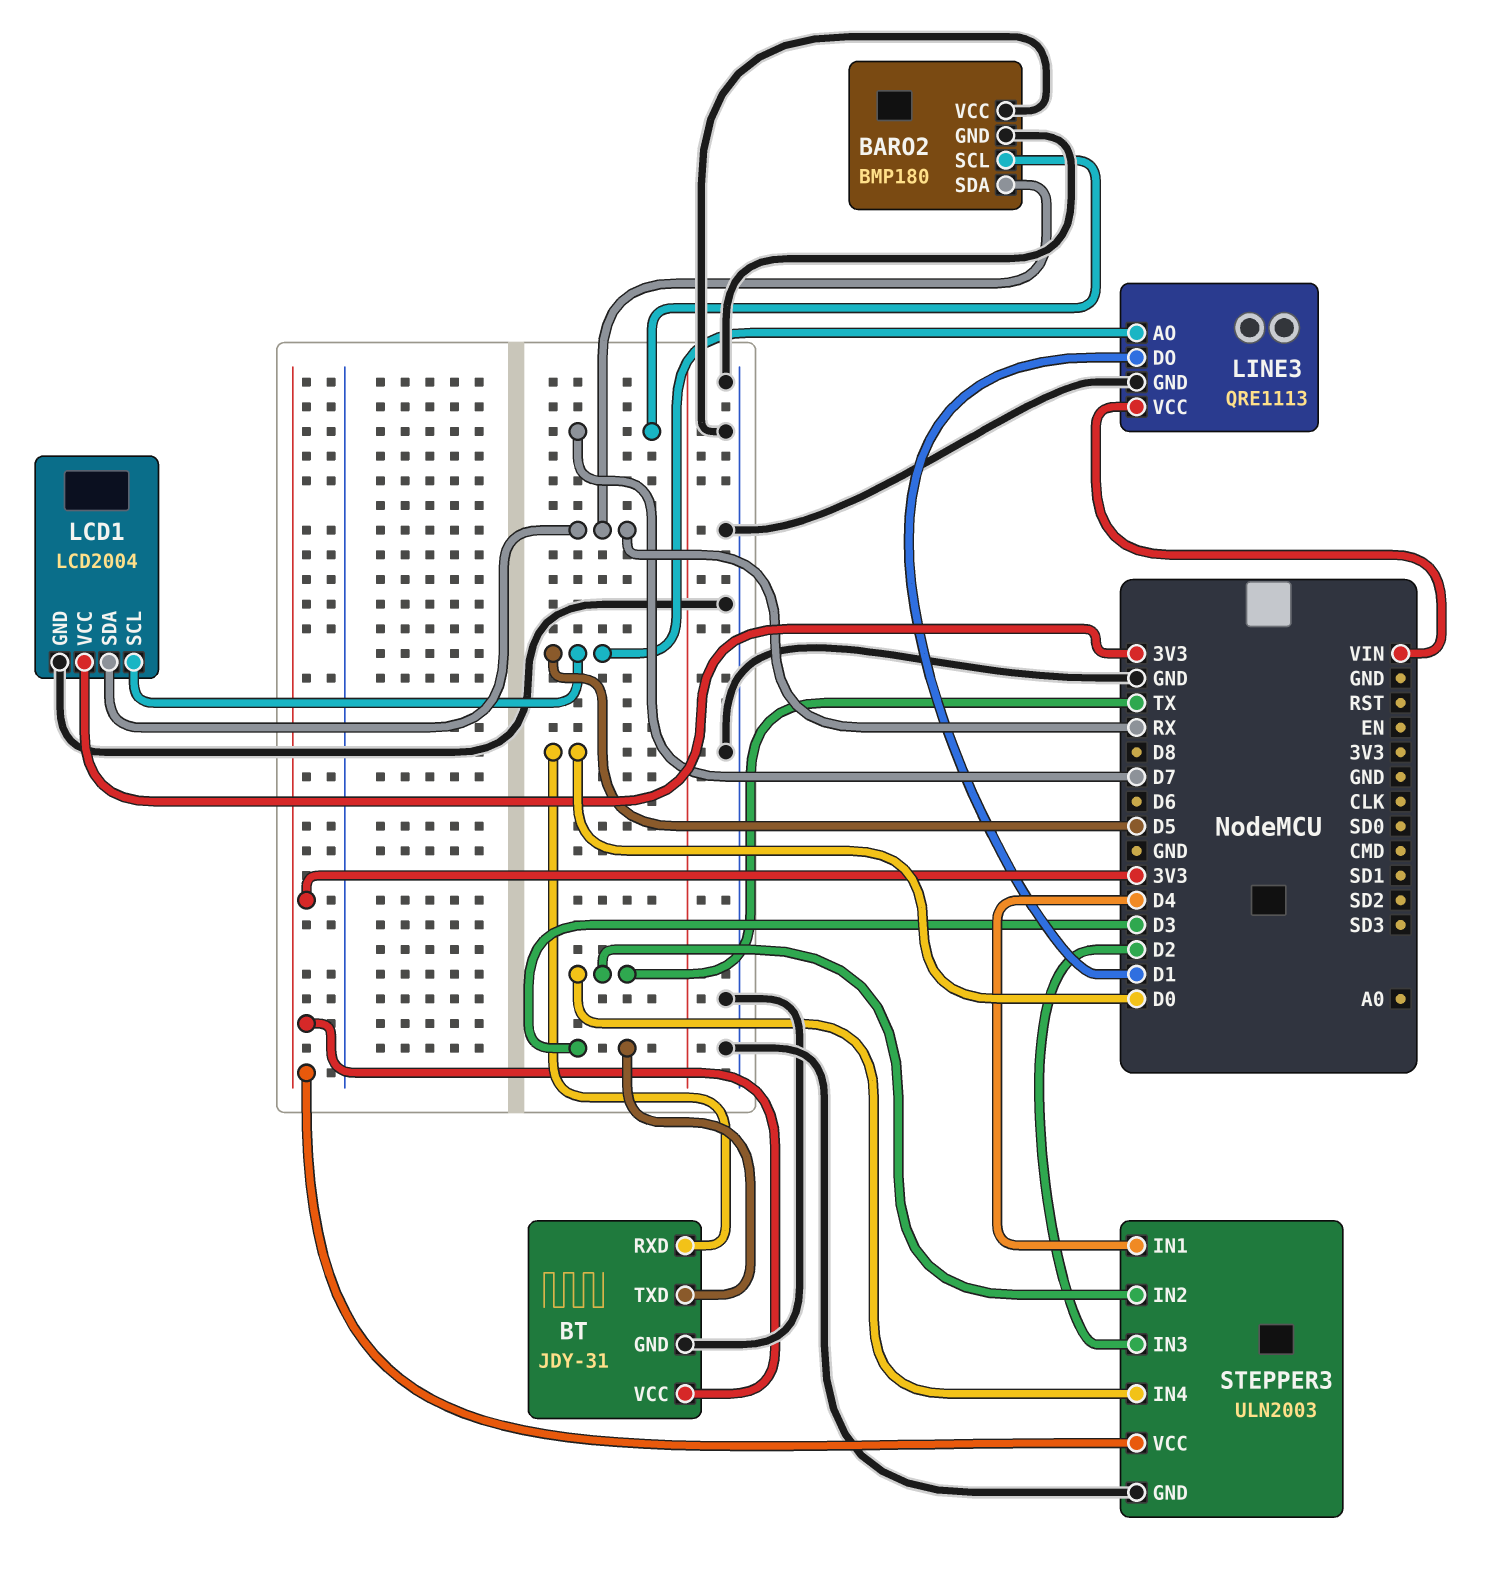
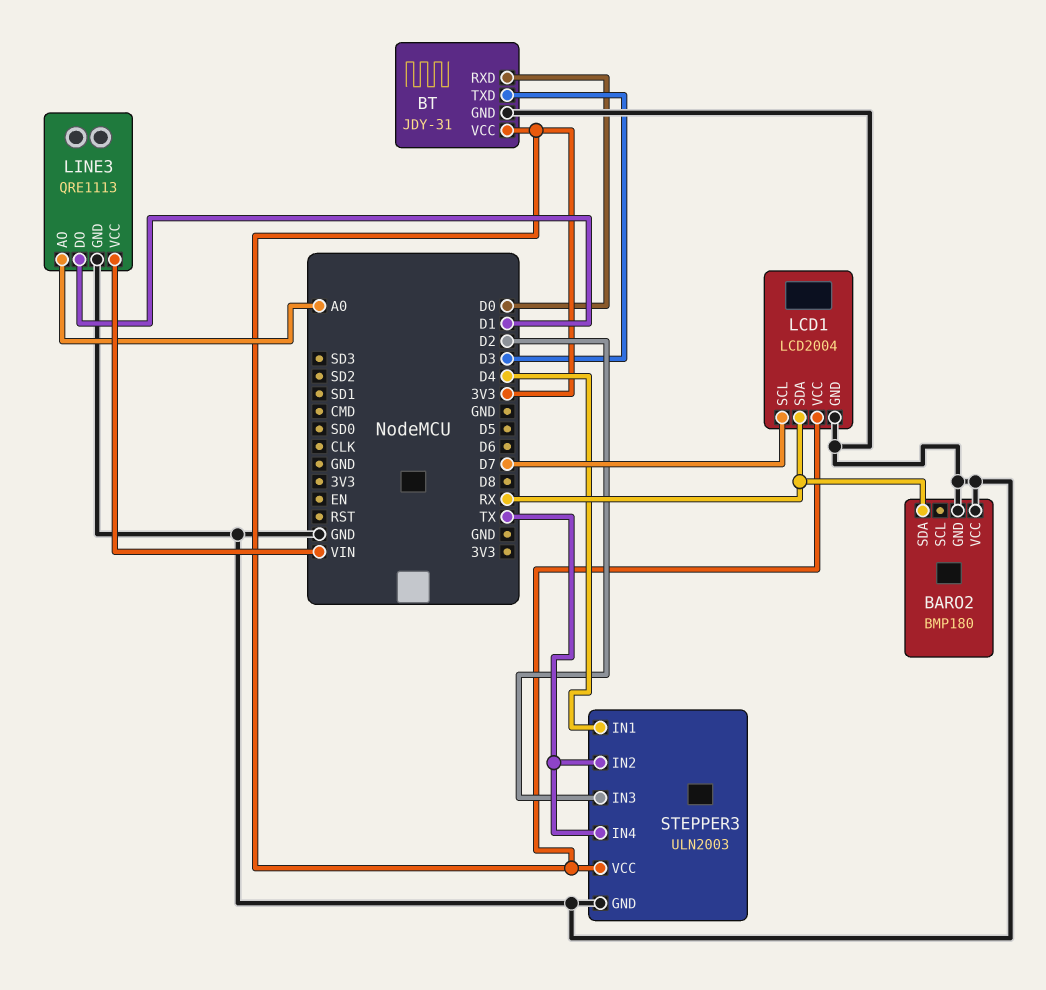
BARO2 pin SCL: D7 -> none
LCD1 pin SCL: D5 -> D7
LINE3 pin AO: D5 -> A0

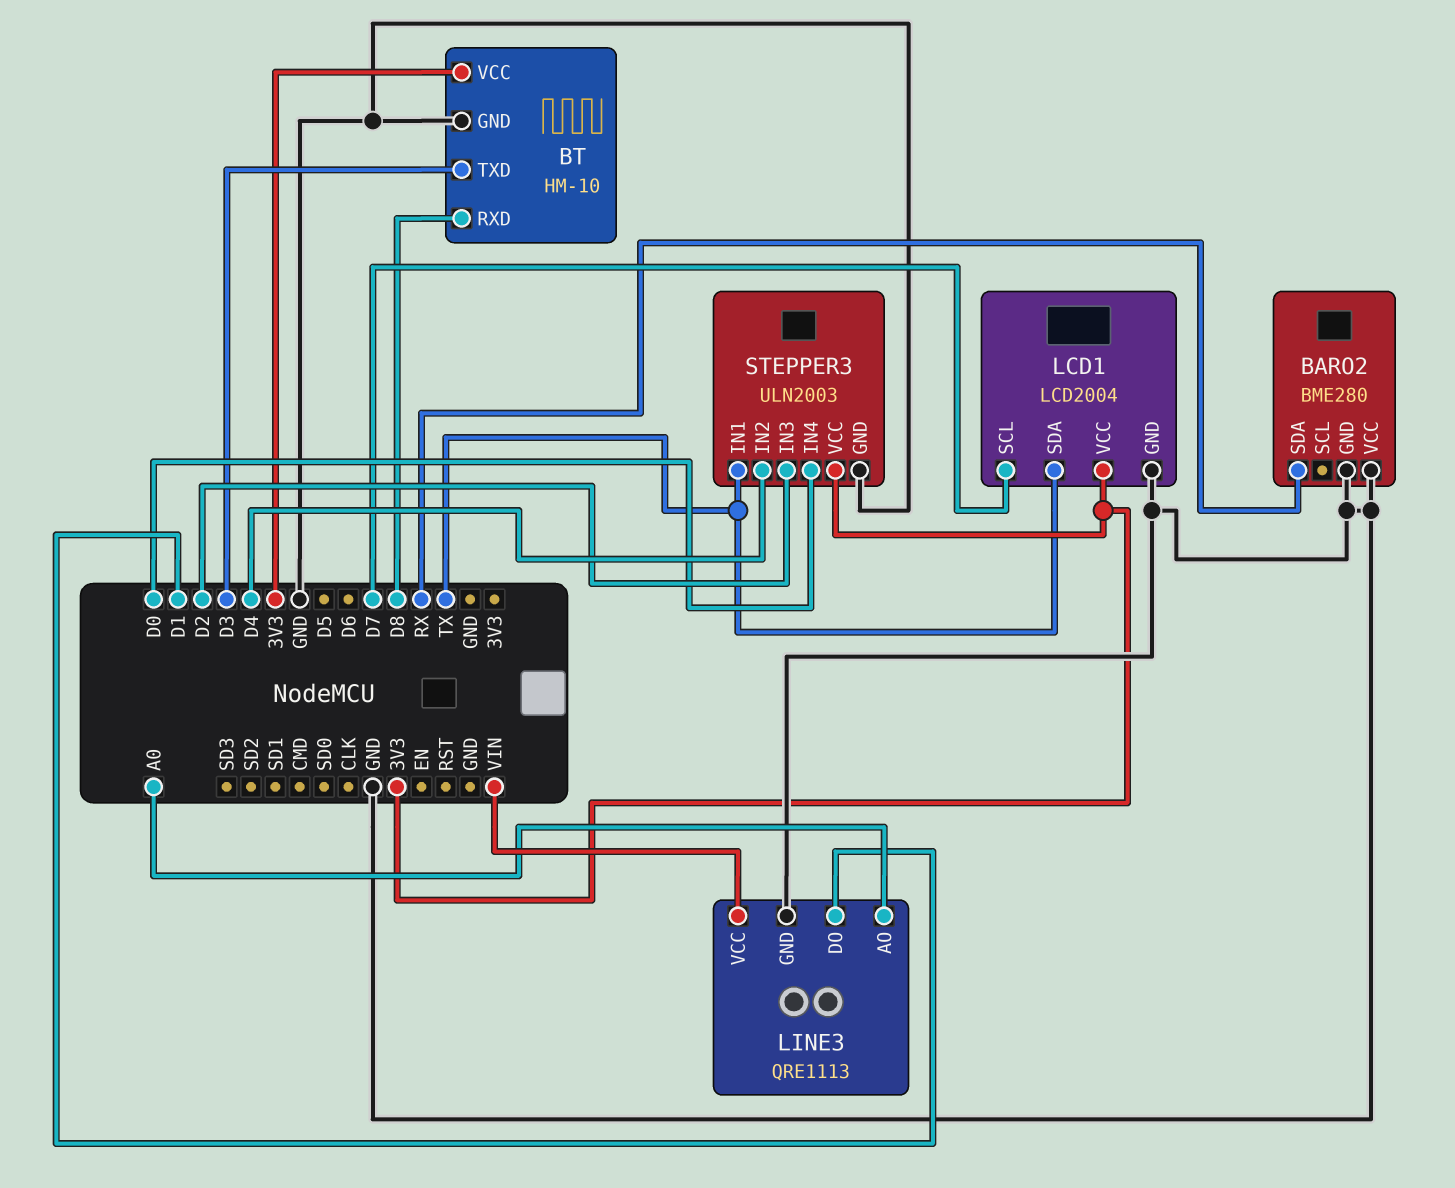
BARO2: BMP180 -> BME280
BT: JDY-31 -> HM-10
BT pin RXD: D0 -> D8
LCD1 pin SDA: RX -> TX
STEPPER3 pin IN1: D4 -> TX
STEPPER3 pin IN2: TX -> D4
STEPPER3 pin IN4: TX -> D0

